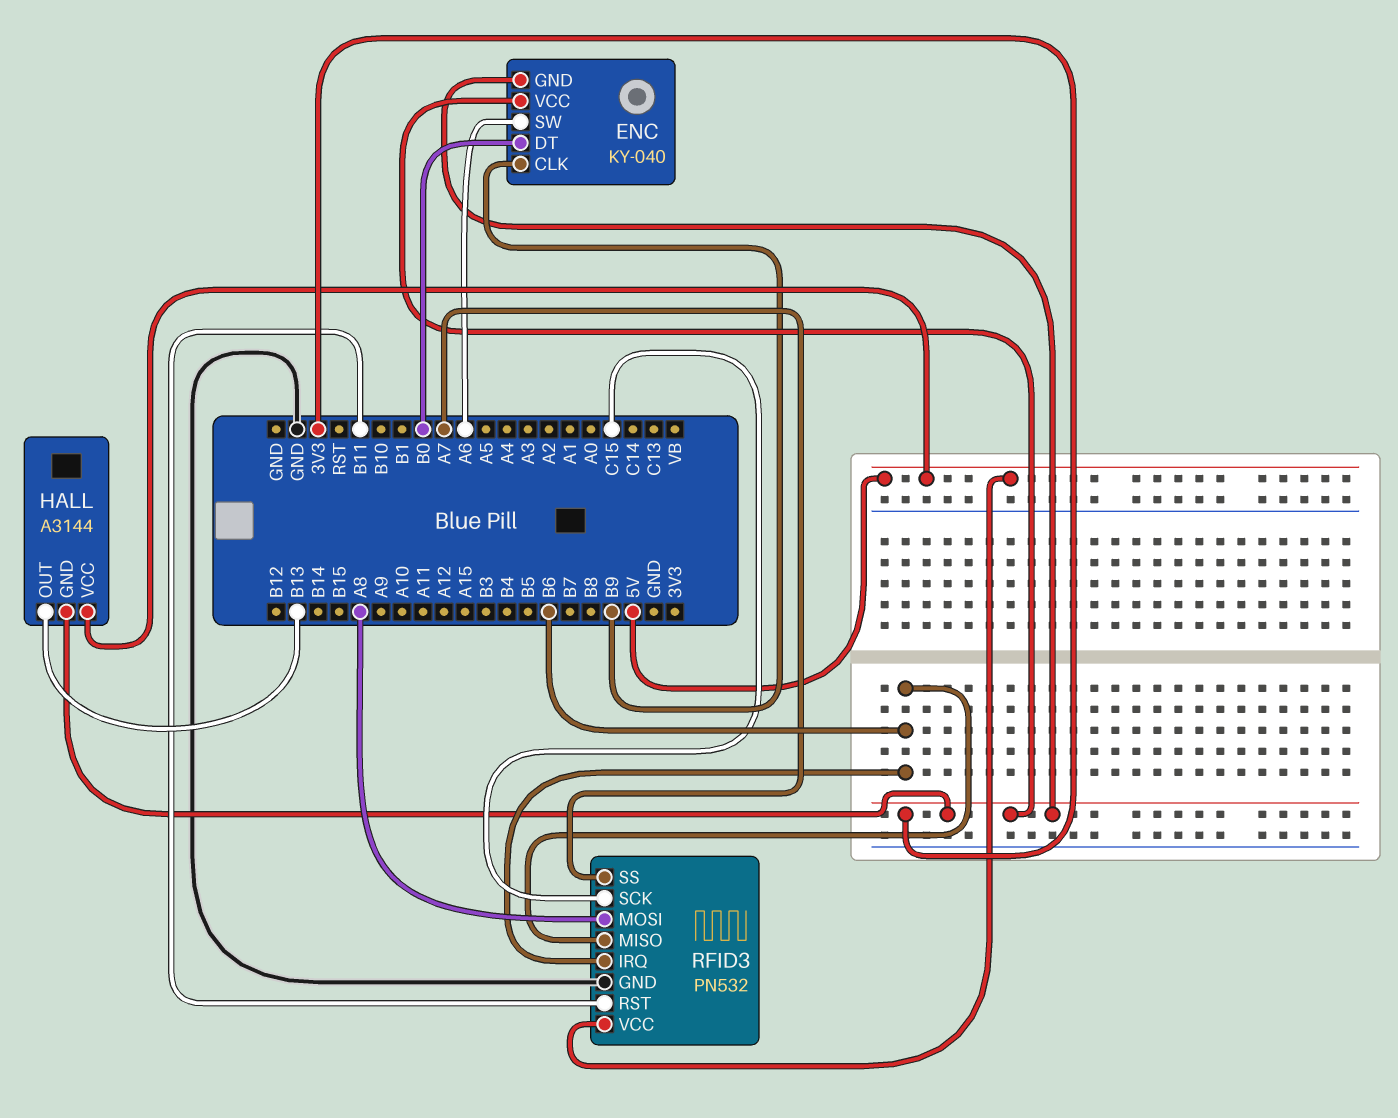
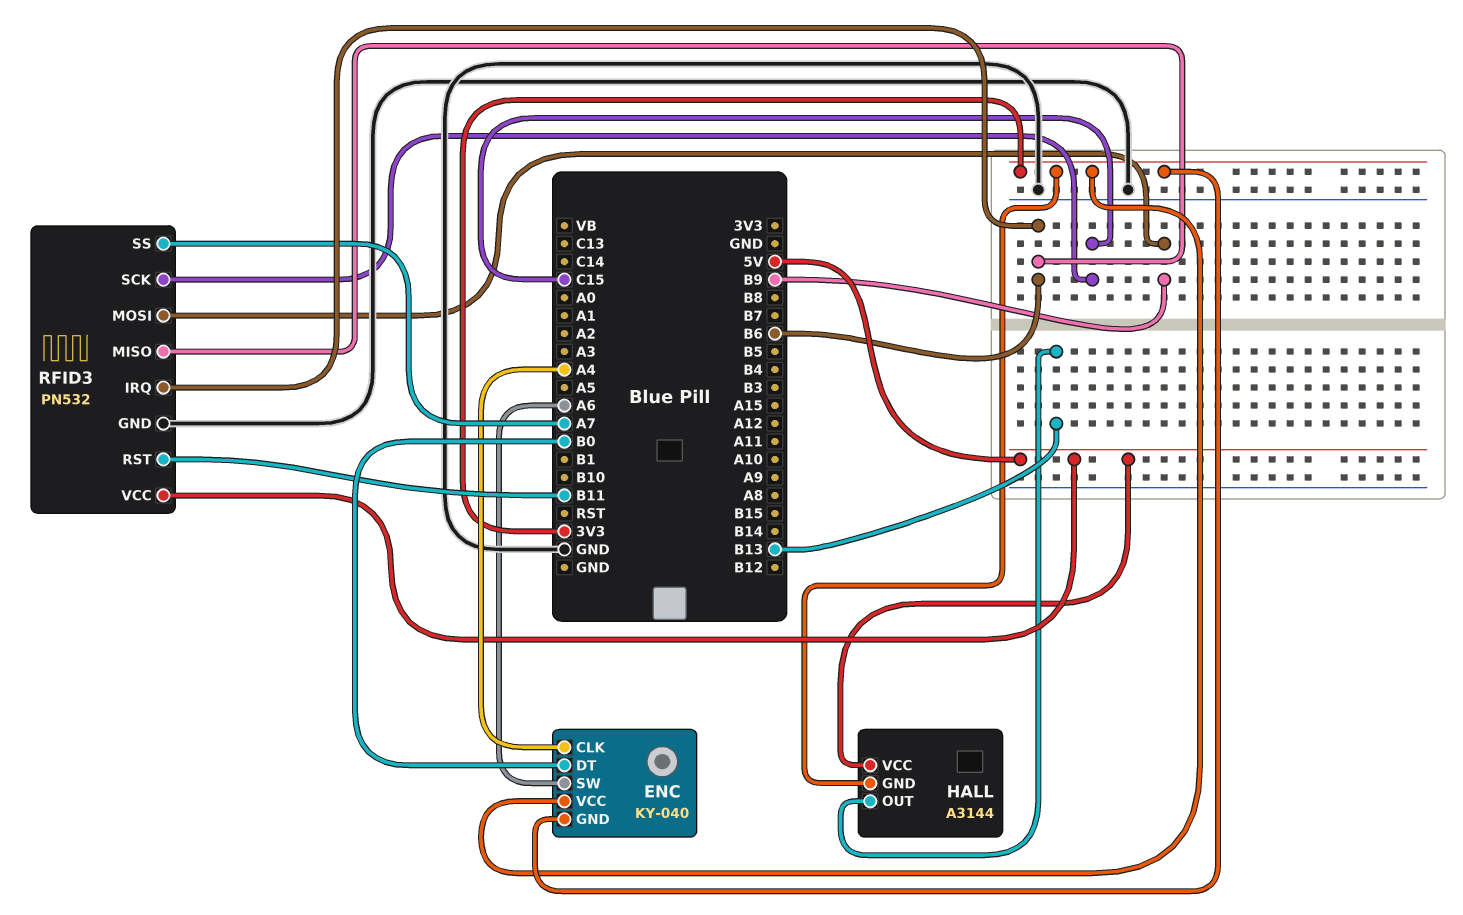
ENC pin CLK: B9 -> A4
RFID3 pin MOSI: A8 -> B9

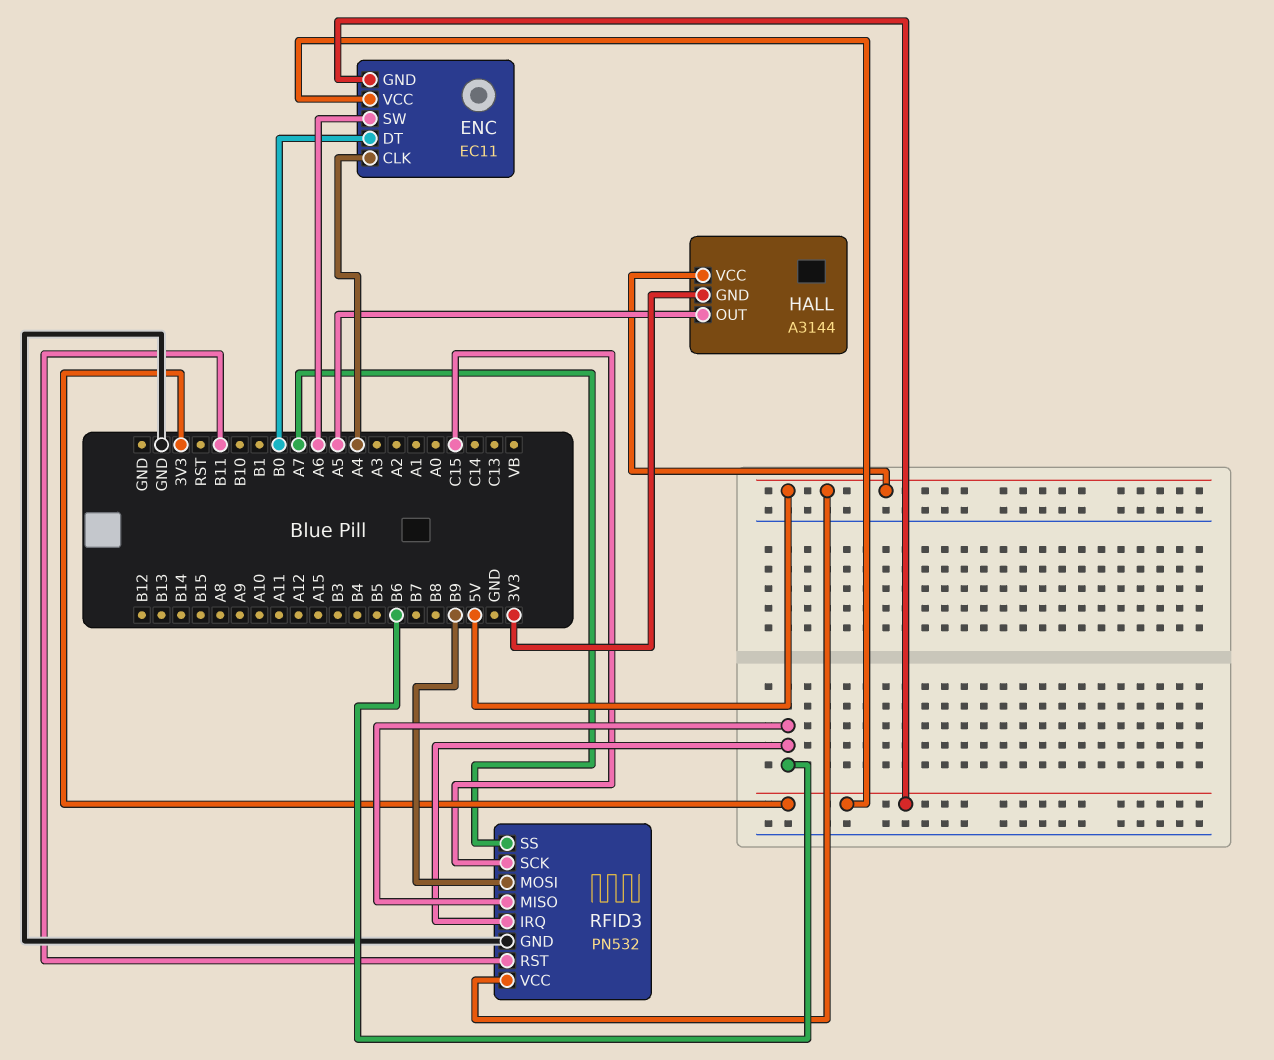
ENC: KY-040 -> EC11
HALL pin OUT: B13 -> A5

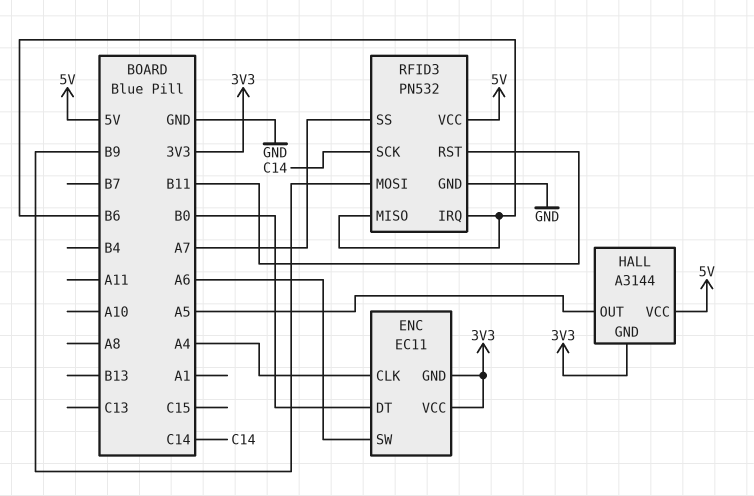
RFID3 pin SCK: C15 -> C14

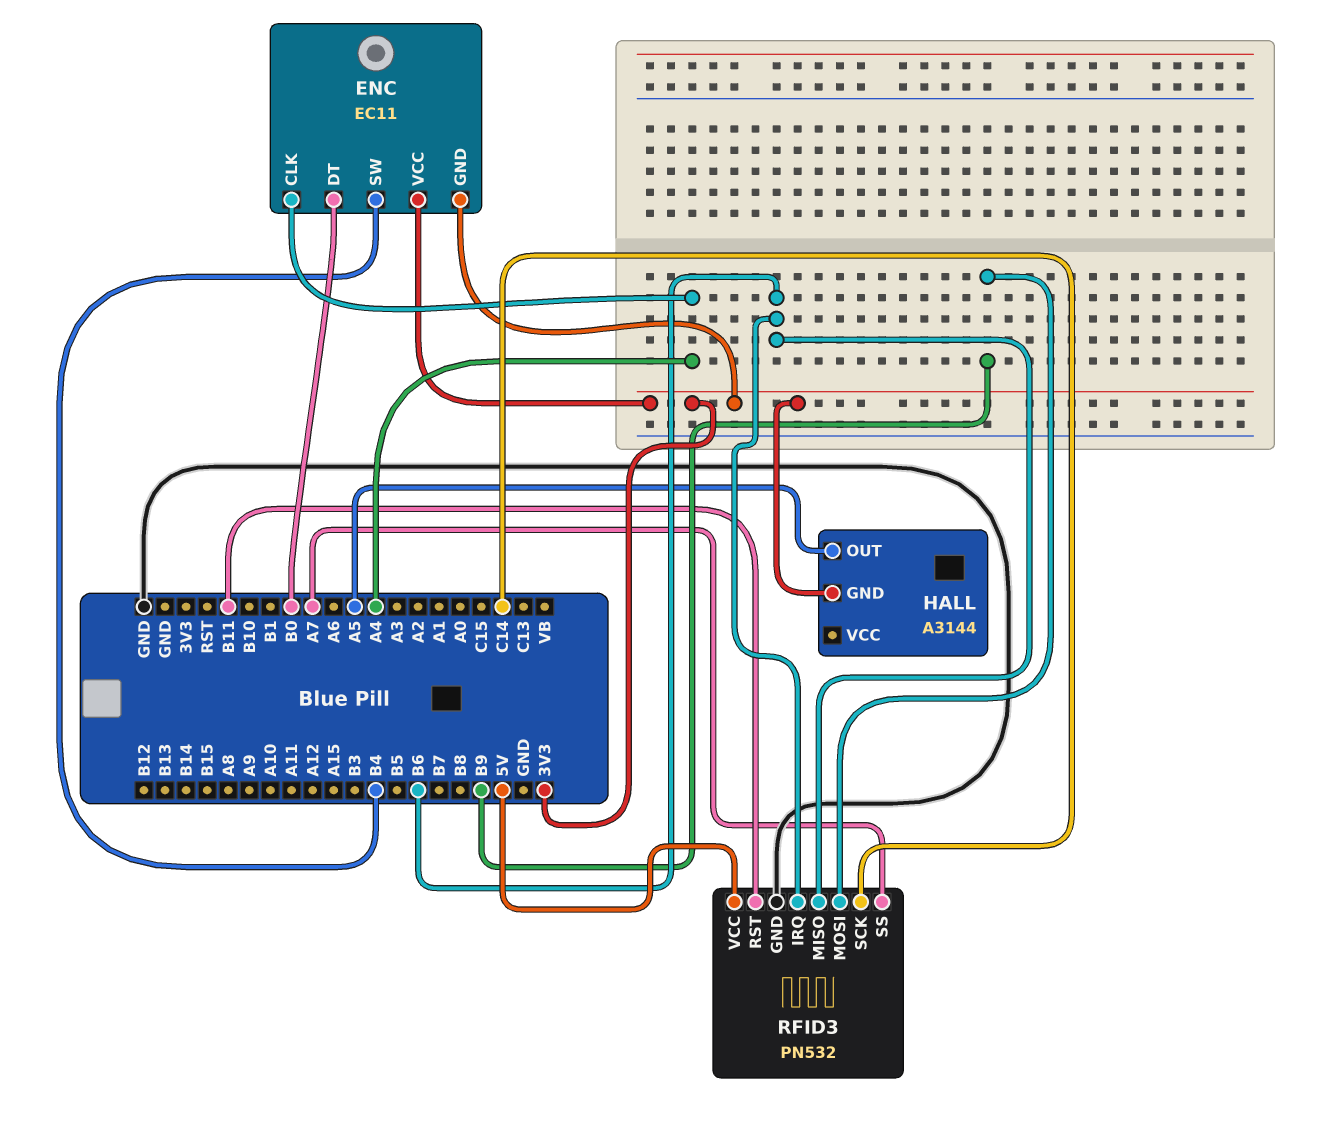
ENC pin SW: A6 -> B4
HALL pin VCC: 5V -> none

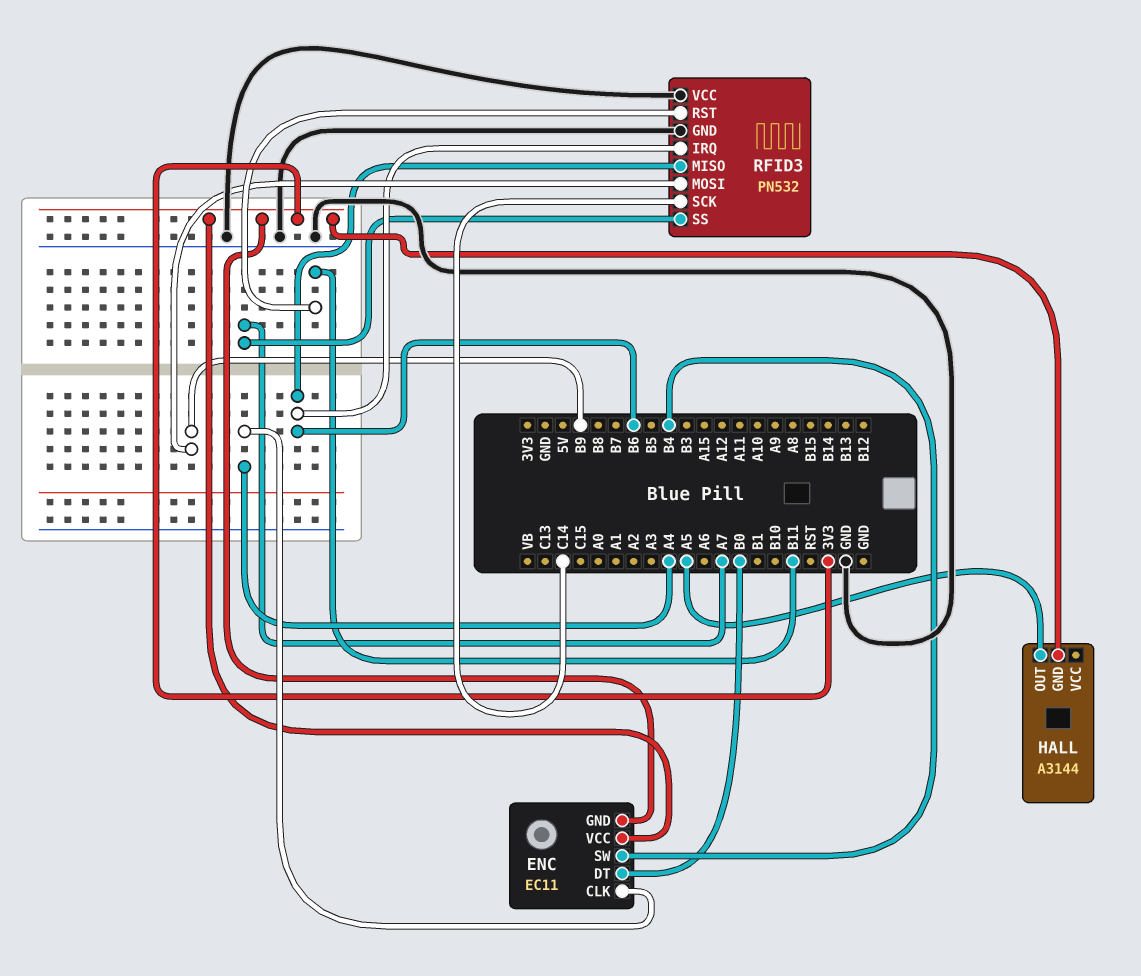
RFID3 pin VCC: 5V -> GND

